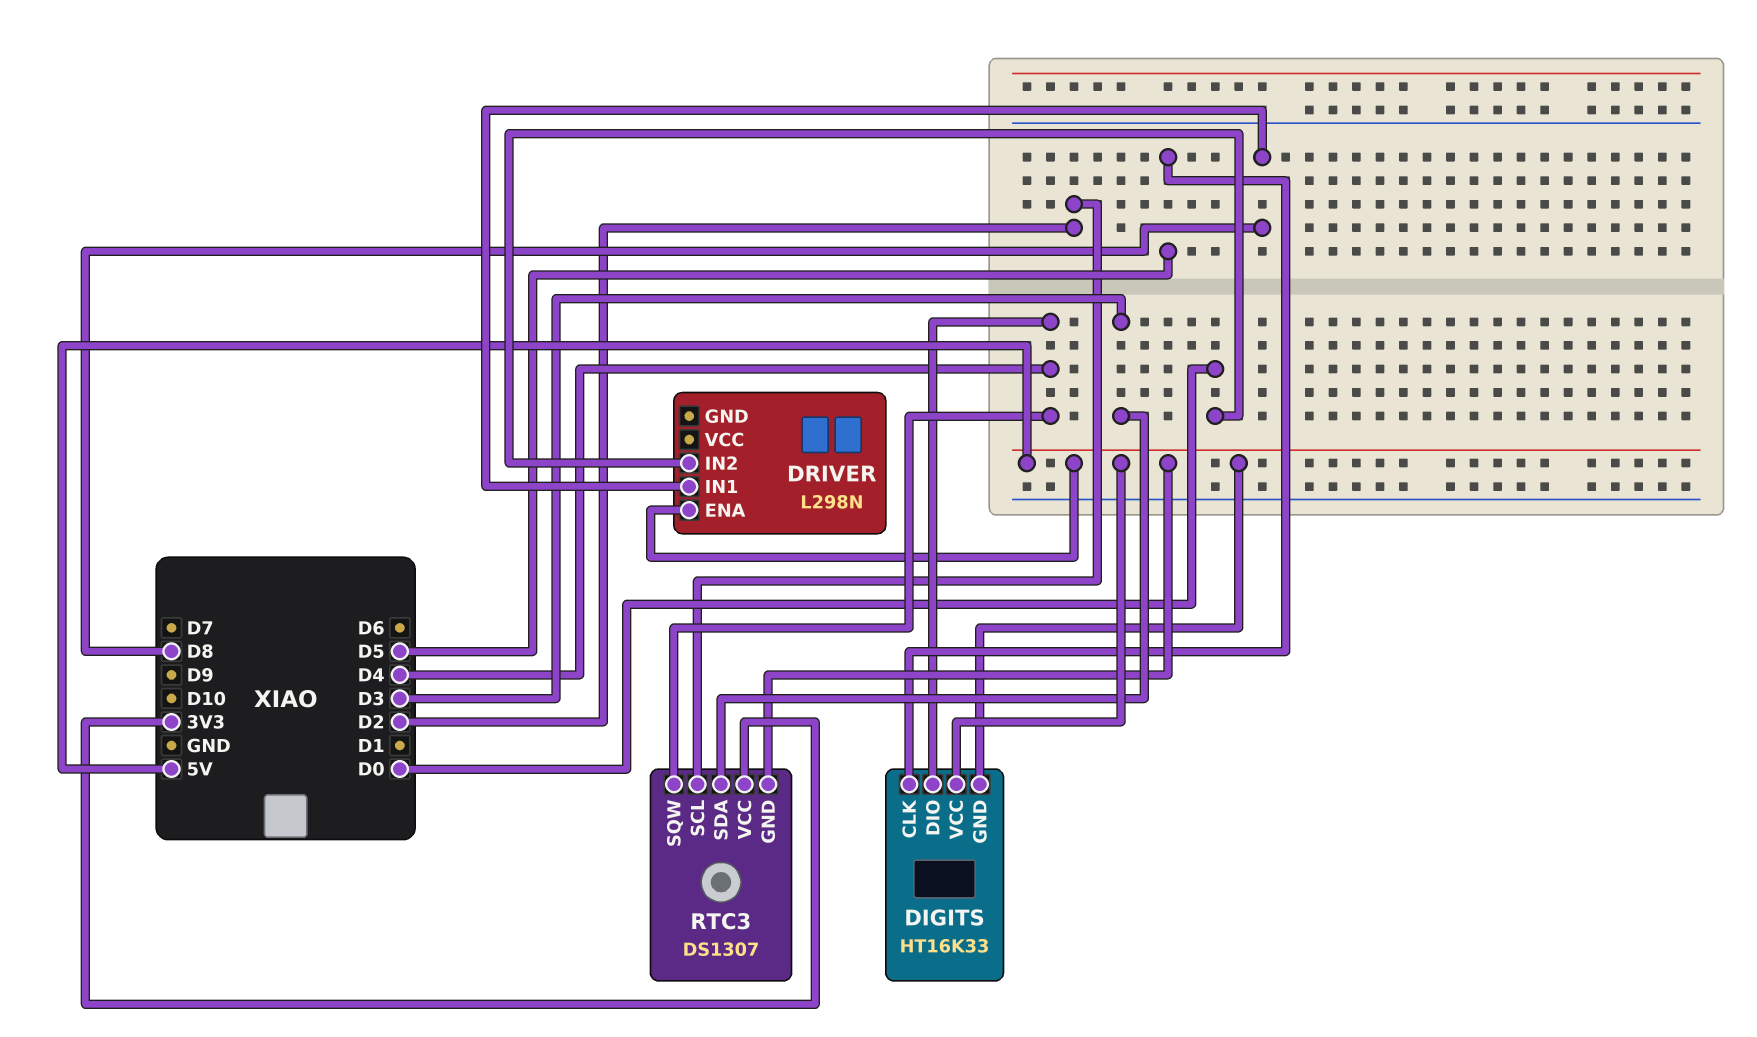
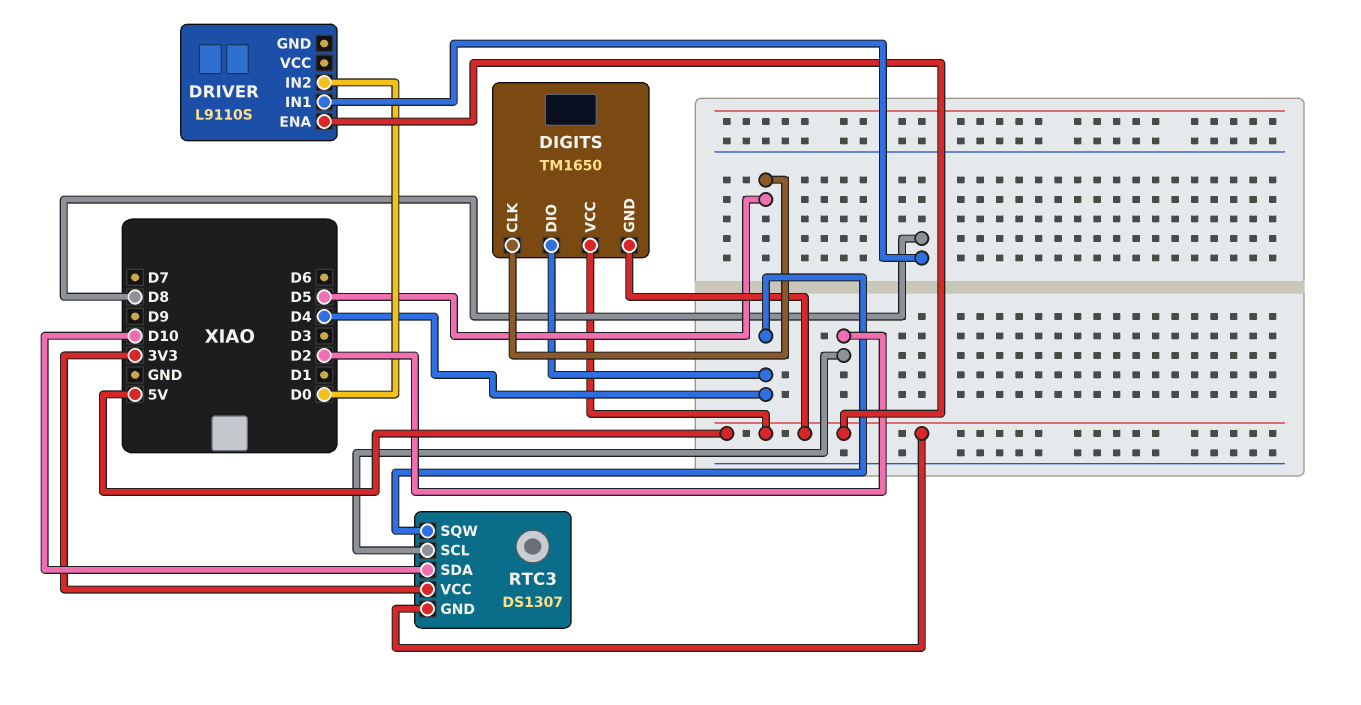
DIGITS: HT16K33 -> TM1650
DRIVER: L298N -> L9110S
RTC3 pin SDA: D3 -> D10

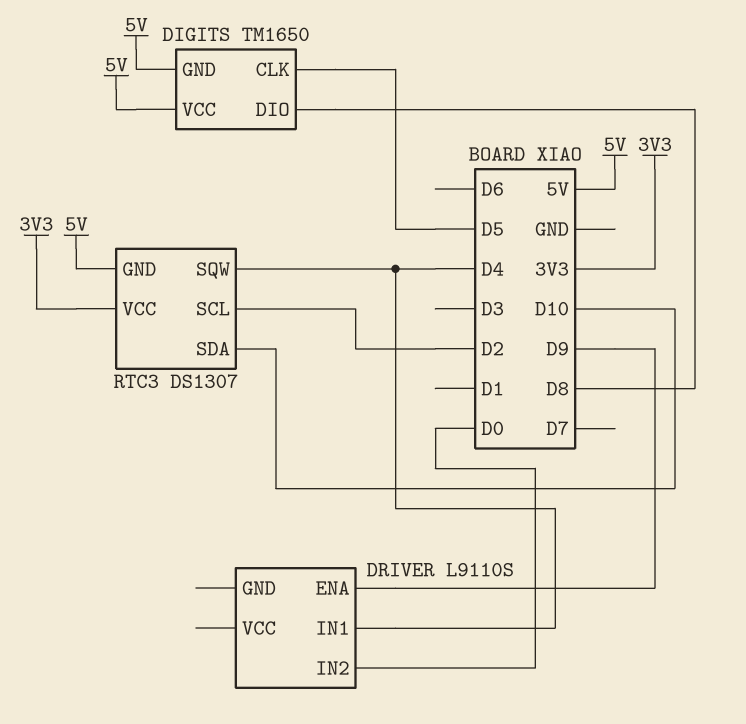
DIGITS pin DIO: D4 -> D8
DRIVER pin ENA: 5V -> D9
DRIVER pin IN1: D8 -> D4

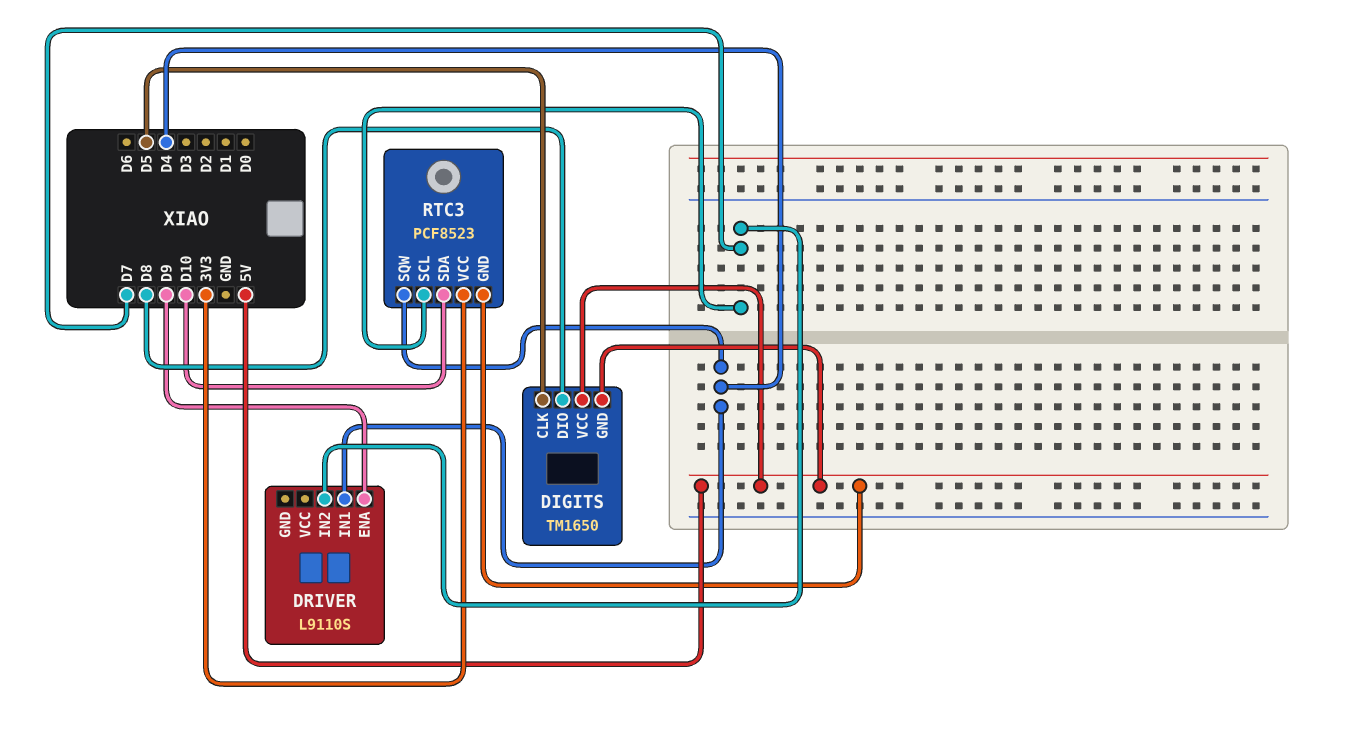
DRIVER pin IN2: D0 -> D7
RTC3: DS1307 -> PCF8523
RTC3 pin SCL: D2 -> D7

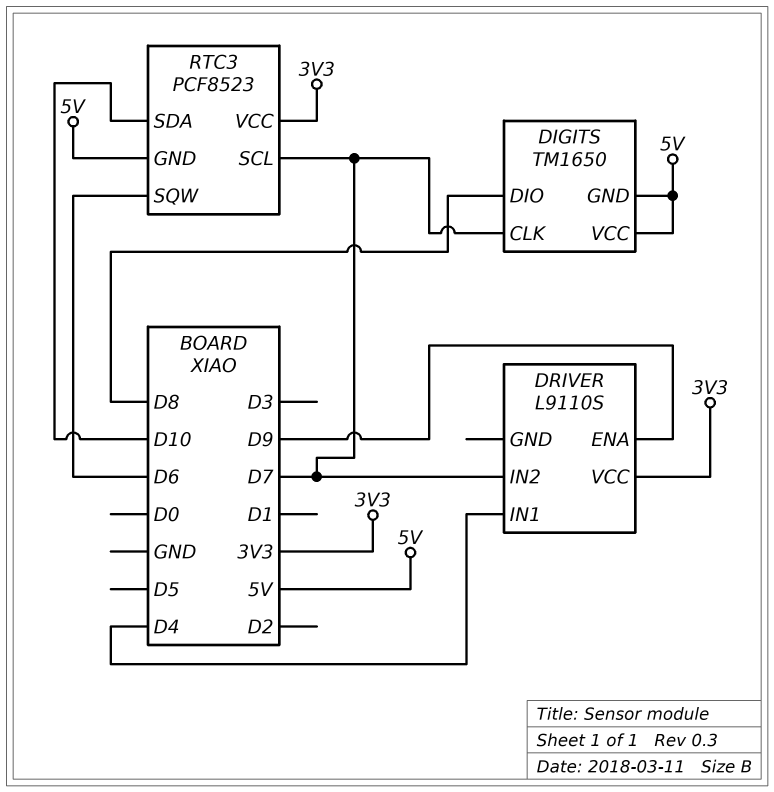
DIGITS pin CLK: D5 -> D7
DRIVER pin VCC: none -> 3V3
RTC3 pin SQW: D4 -> D6

